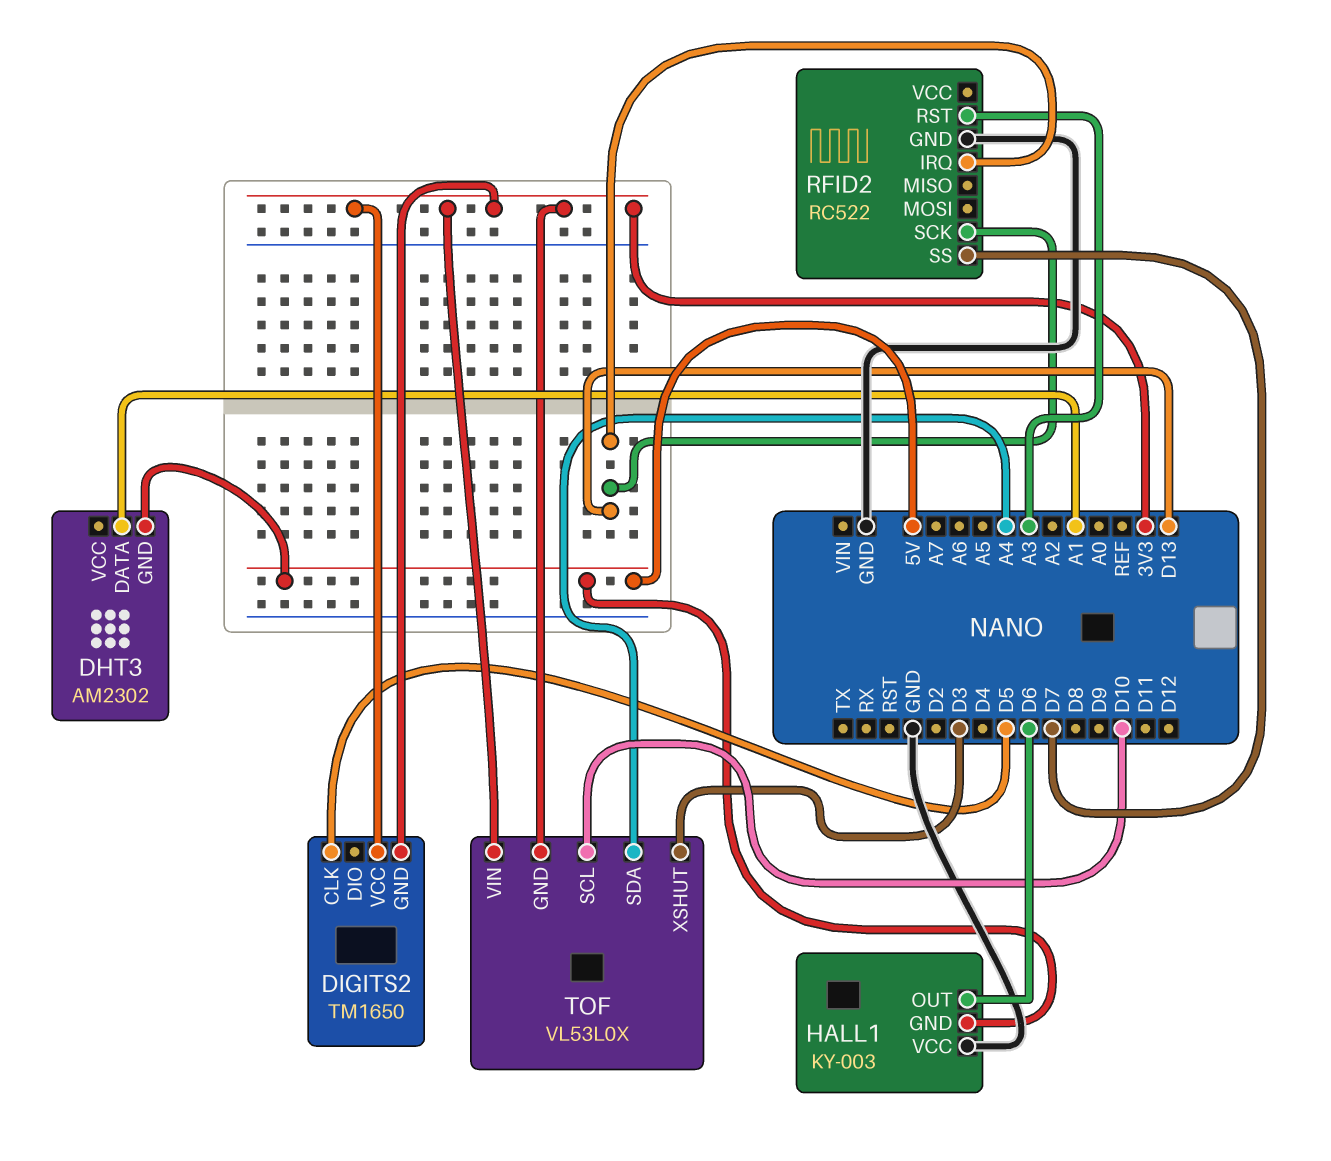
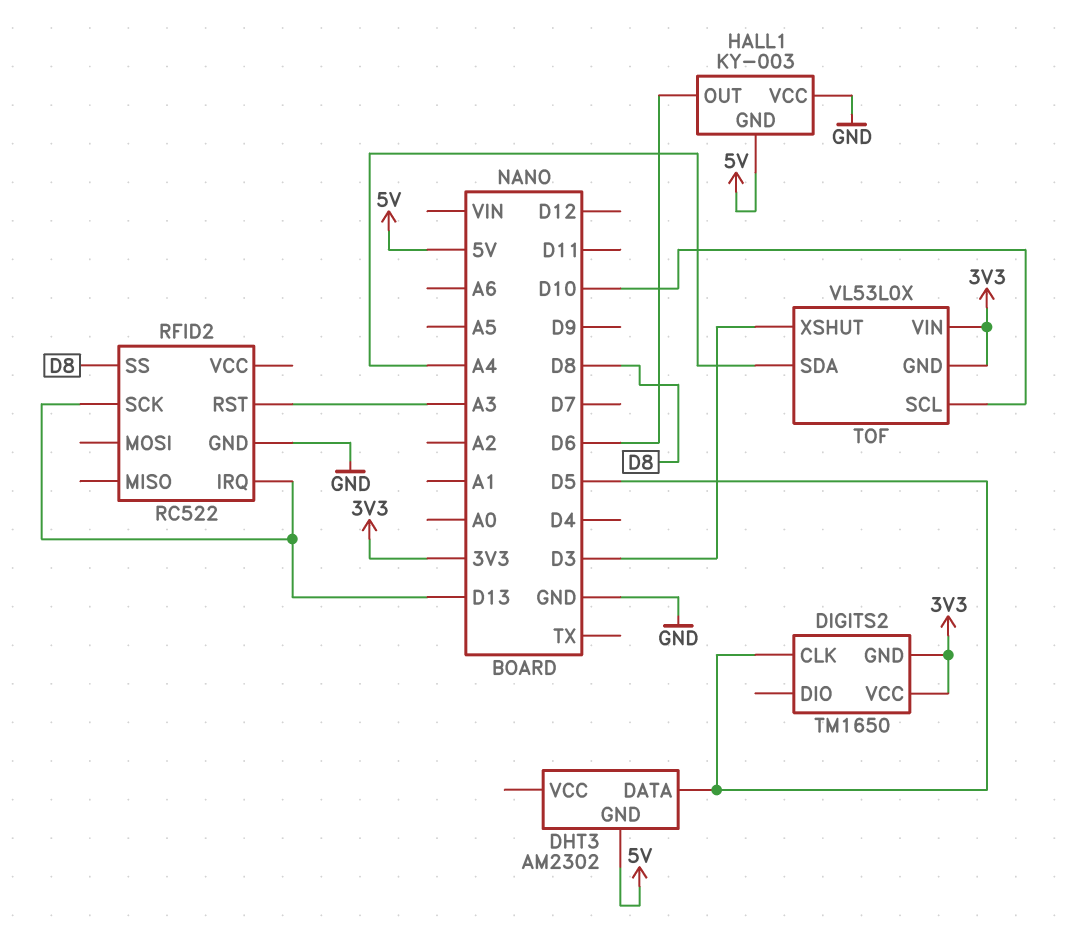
DHT3 pin DATA: A1 -> D5
RFID2 pin SS: D7 -> D8

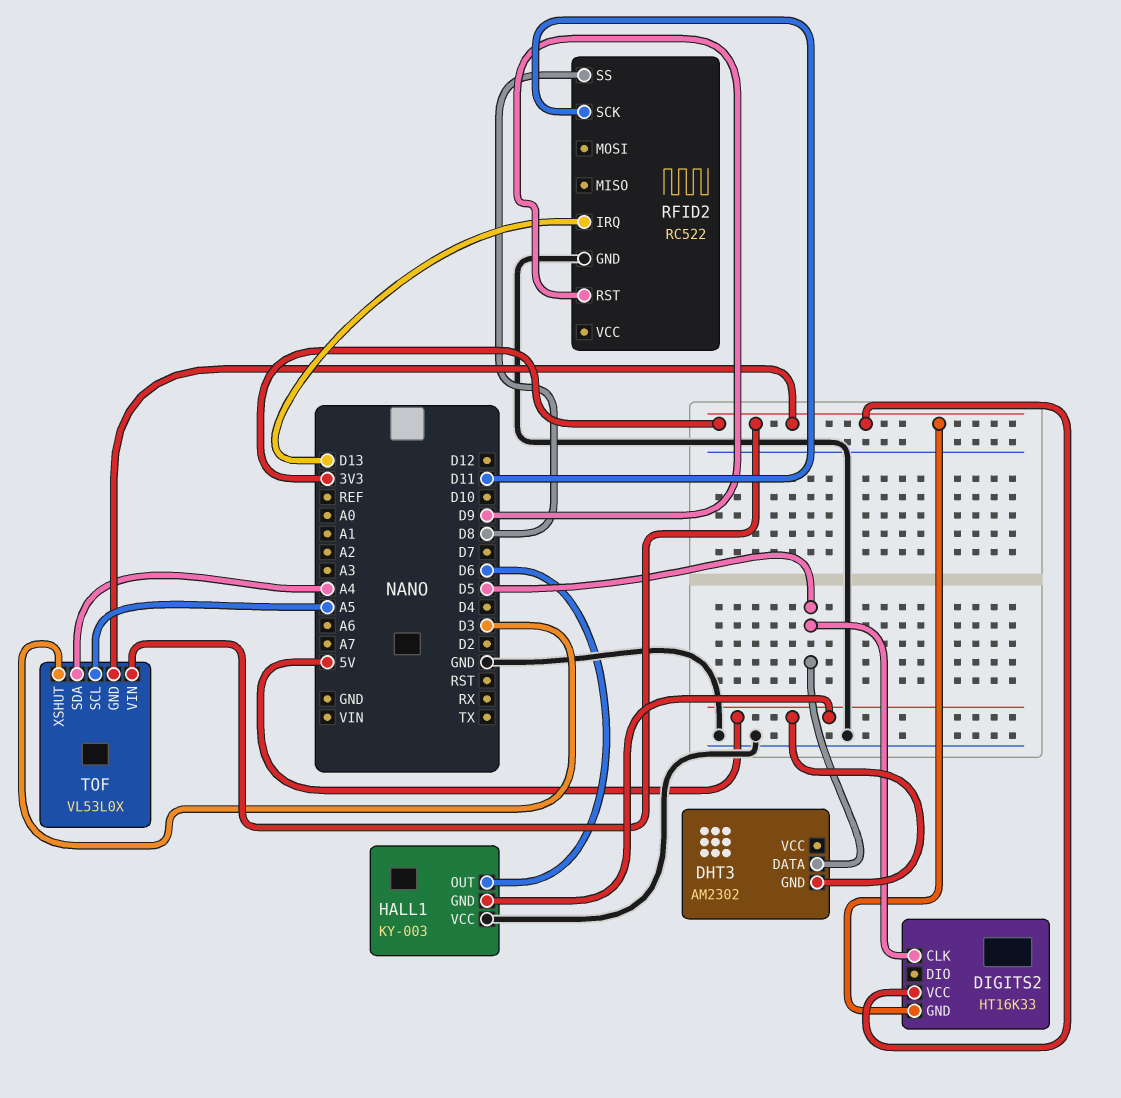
DIGITS2: TM1650 -> HT16K33
RFID2 pin RST: A3 -> D9
RFID2 pin SCK: D13 -> D11
TOF pin SCL: D10 -> A5

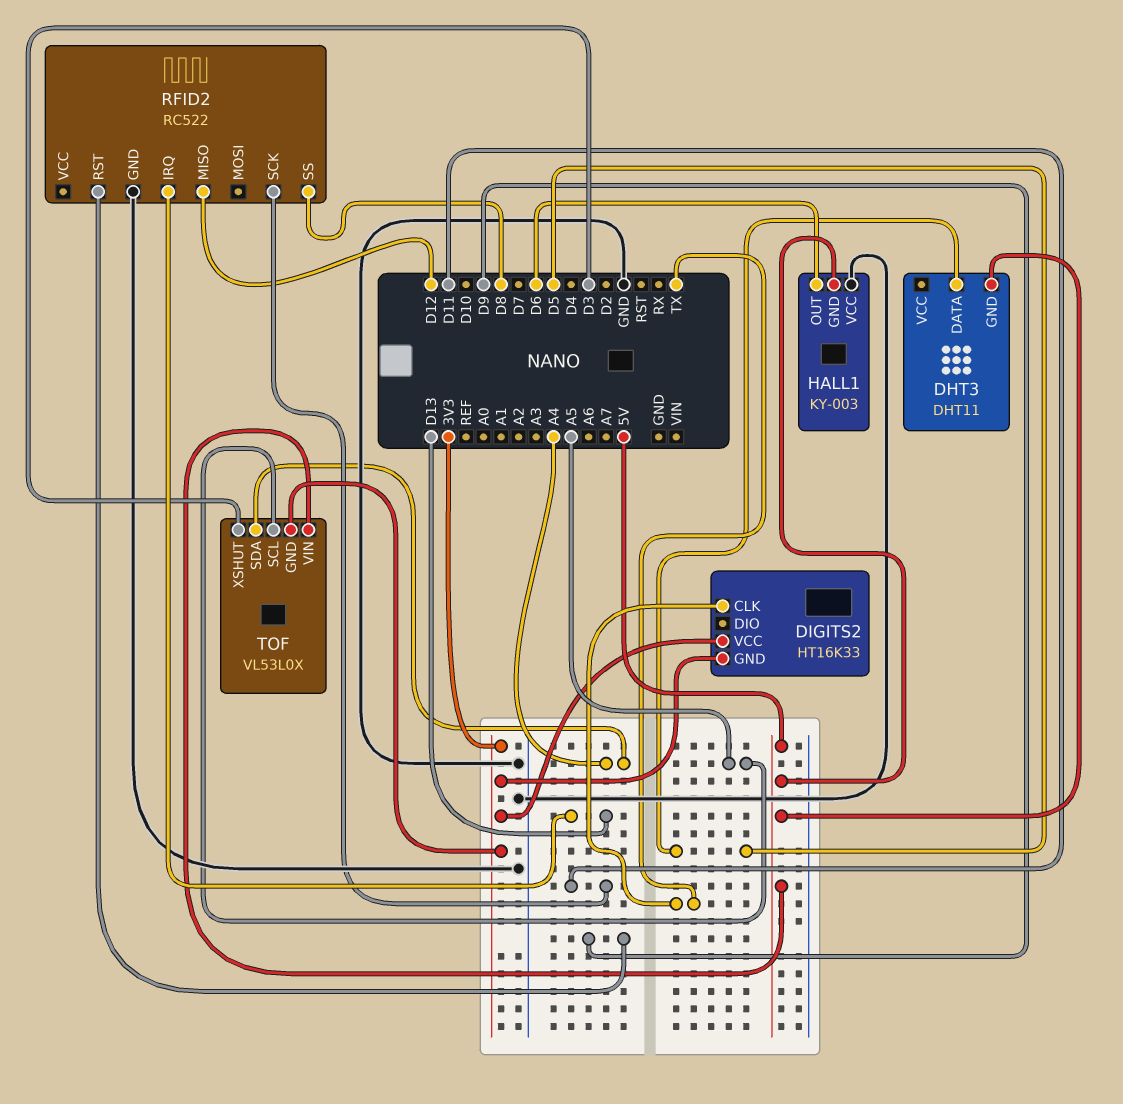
DHT3: AM2302 -> DHT11
DIGITS2 pin CLK: D5 -> TX
RFID2 pin MISO: none -> D12
TOF pin VIN: 3V3 -> 5V

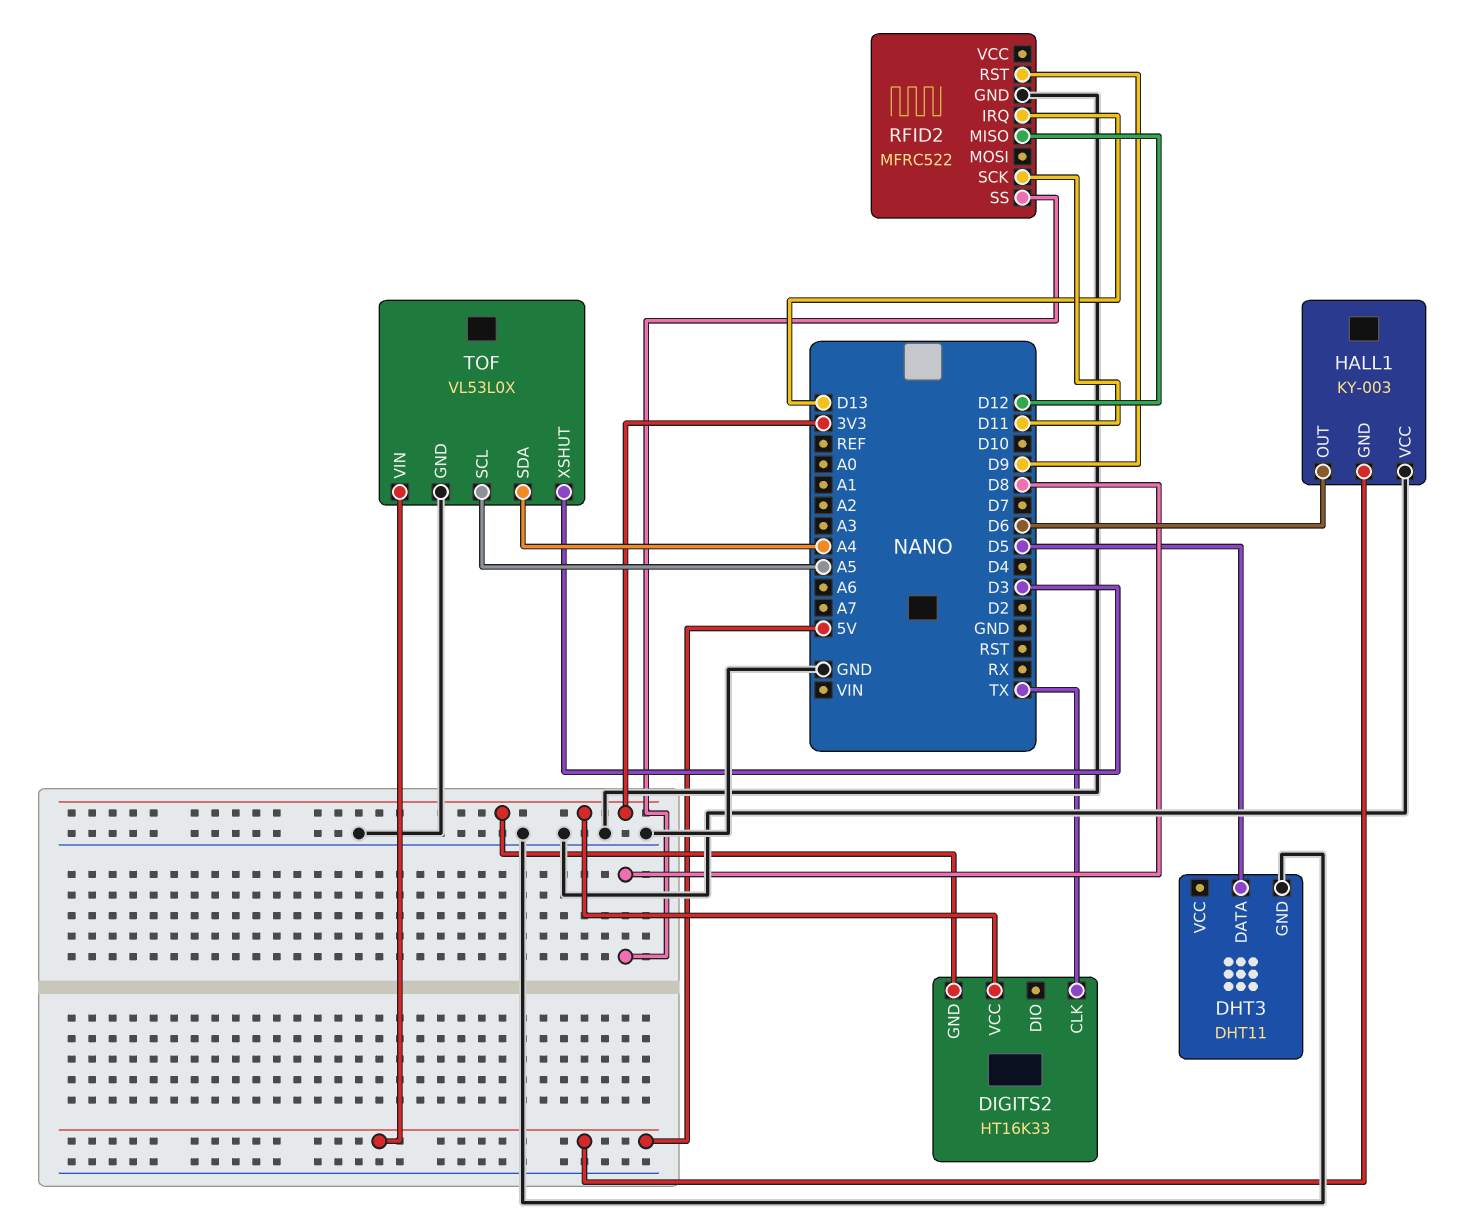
DHT3 pin GND: 5V -> GND
RFID2: RC522 -> MFRC522
TOF pin GND: 3V3 -> GND

